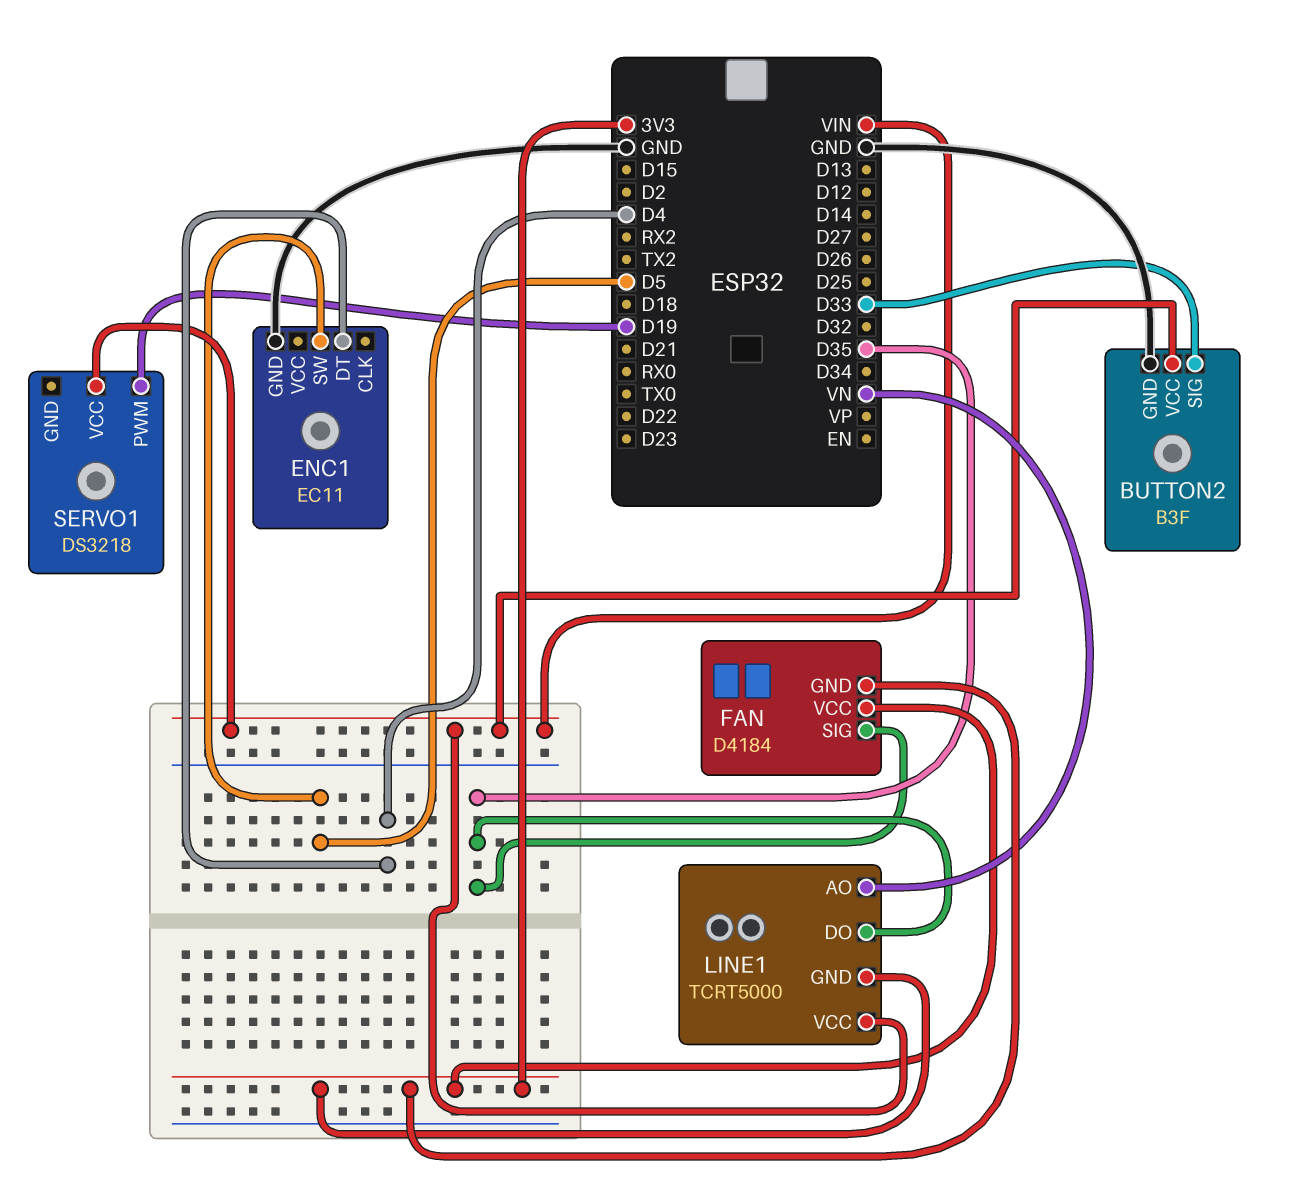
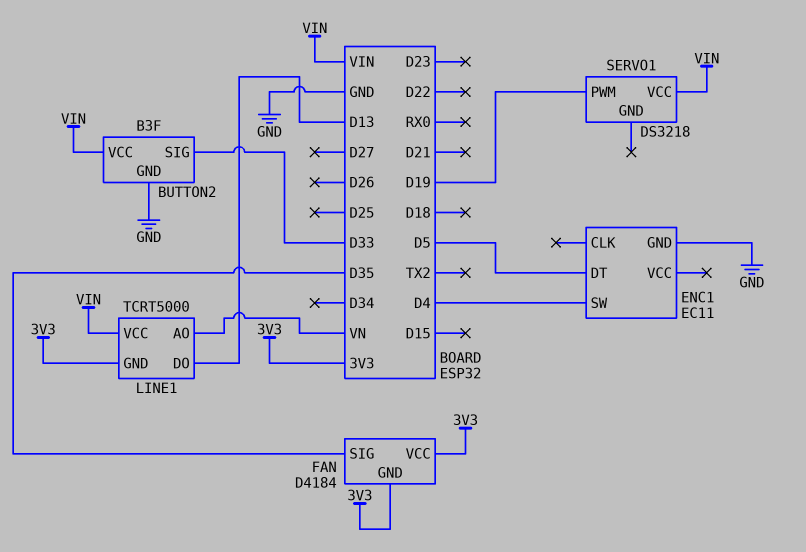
ENC1 pin DT: D4 -> D5
ENC1 pin SW: D5 -> D4
LINE1 pin DO: D35 -> D13

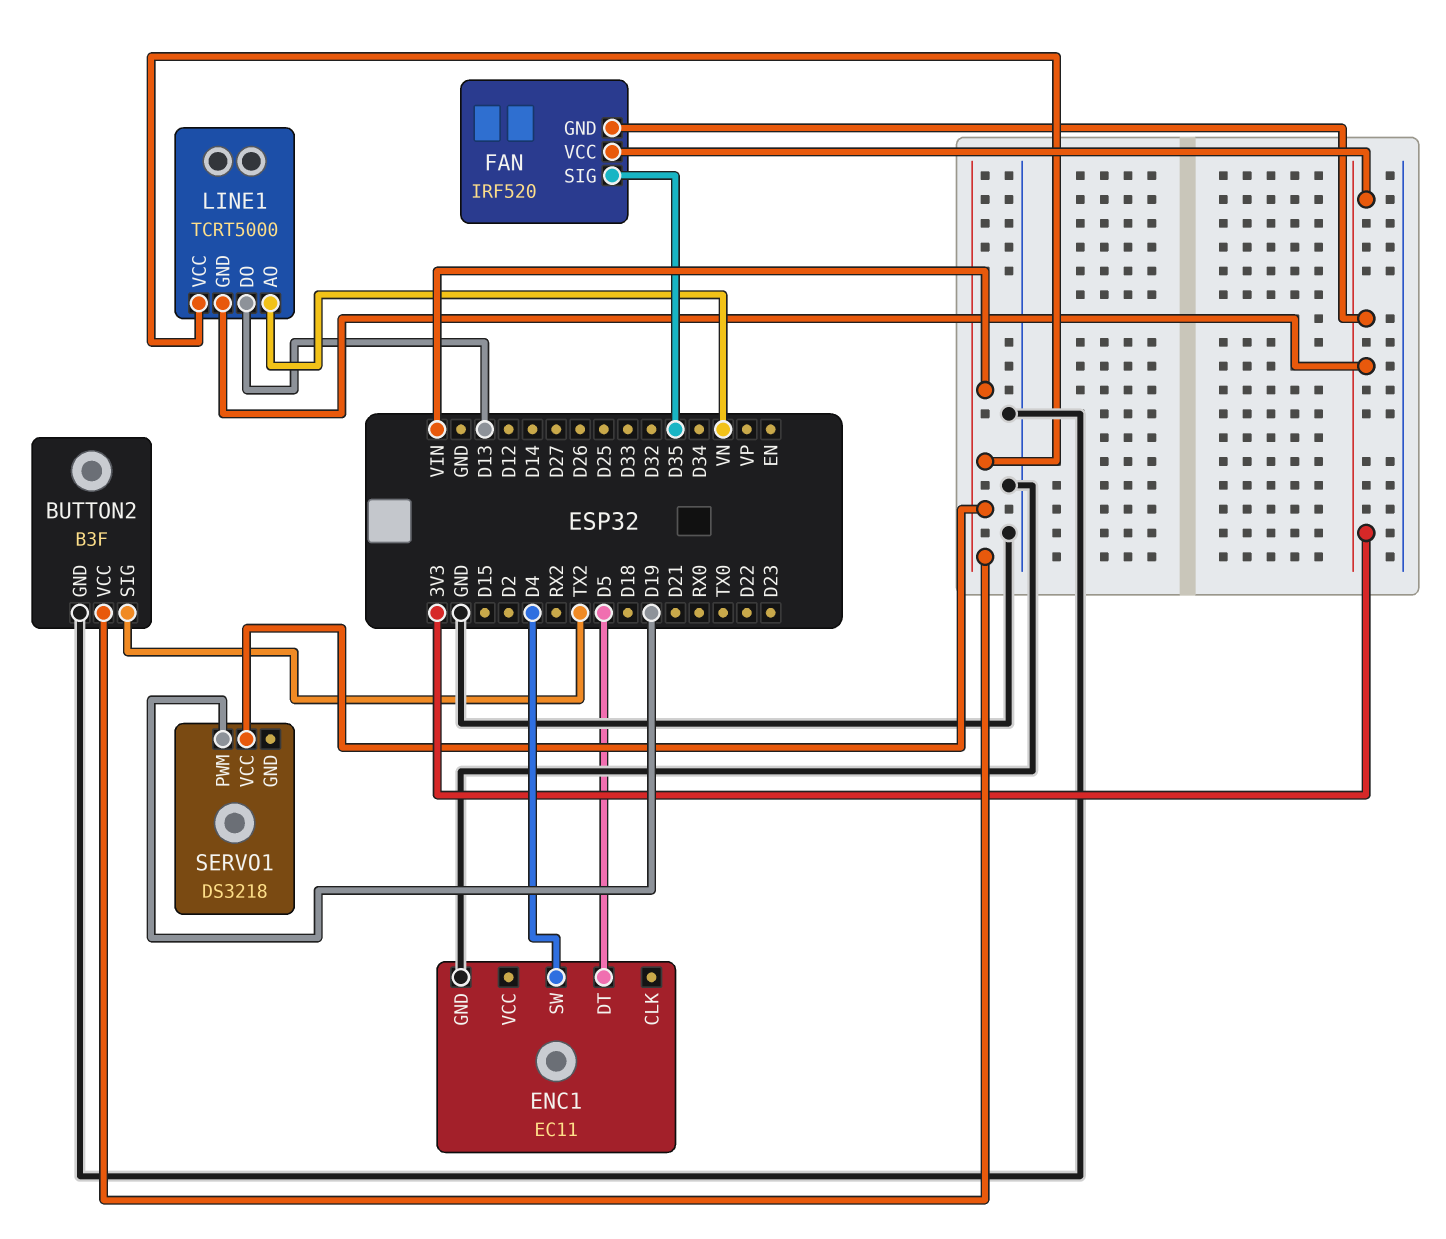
BUTTON2 pin SIG: D33 -> TX2
FAN: D4184 -> IRF520

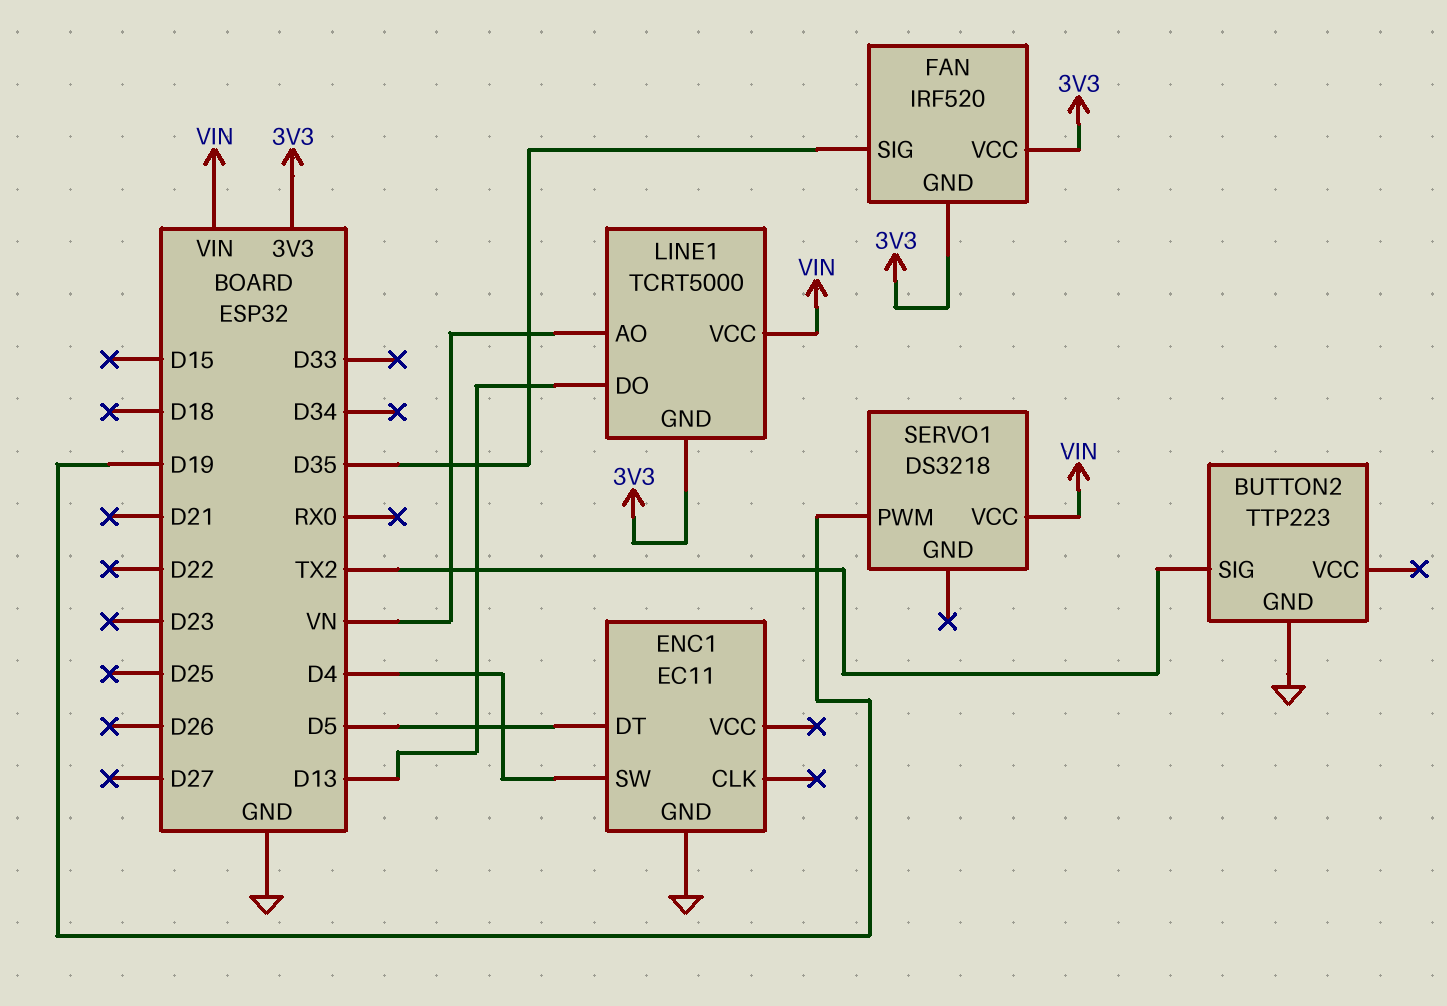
BUTTON2: B3F -> TTP223
BUTTON2 pin VCC: VIN -> none

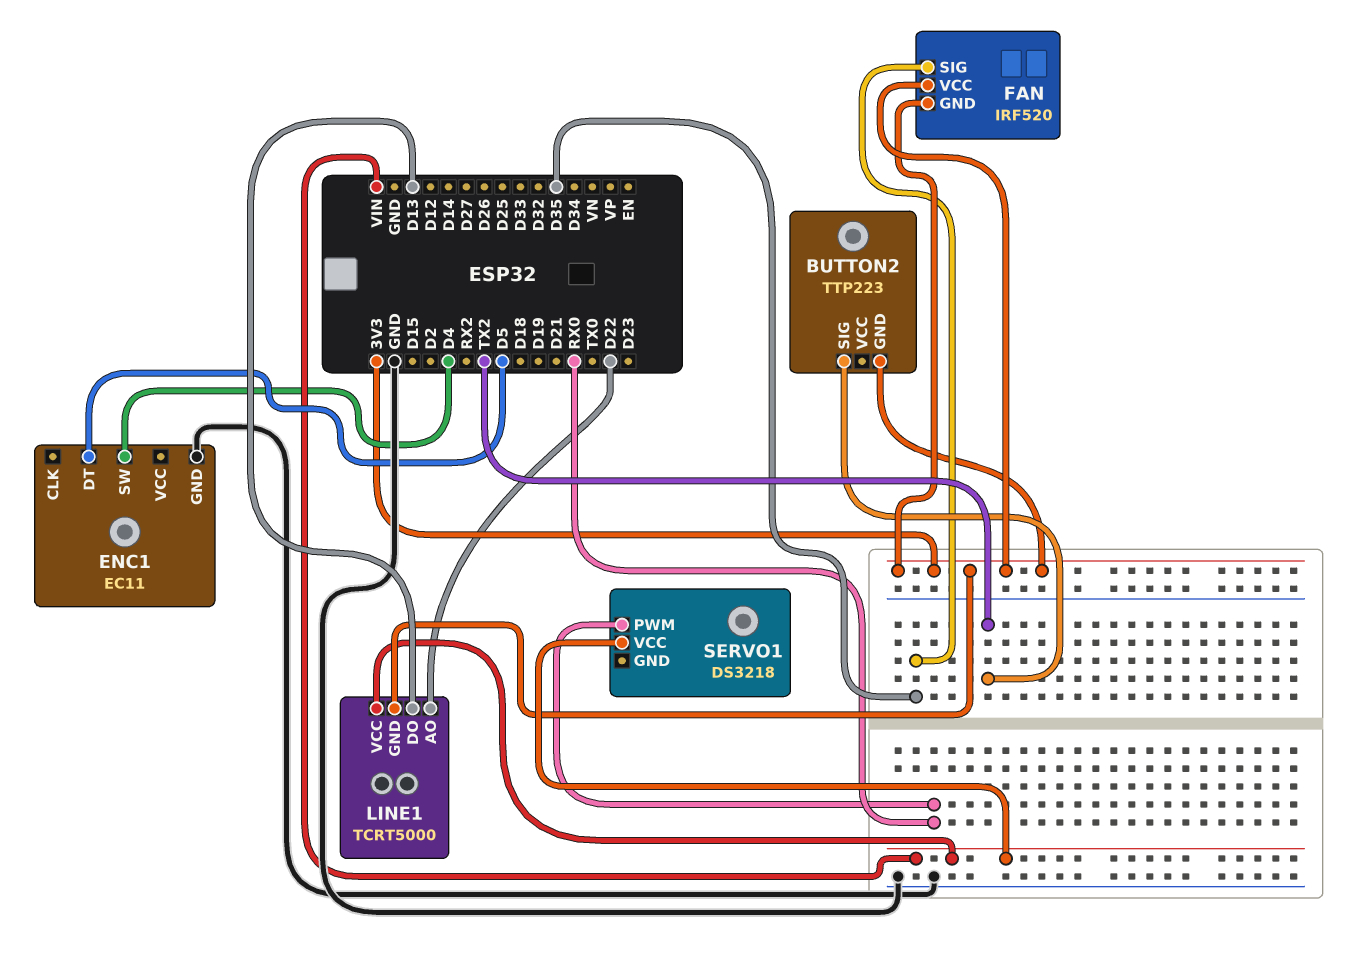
BUTTON2 pin GND: GND -> 3V3
LINE1 pin AO: VN -> D22
SERVO1 pin PWM: D19 -> RX0

